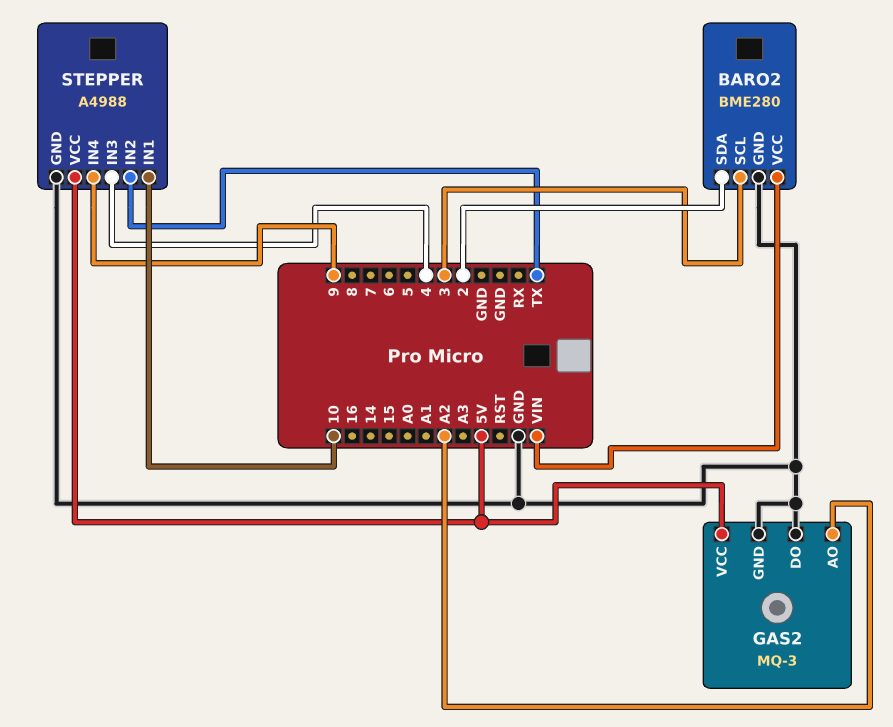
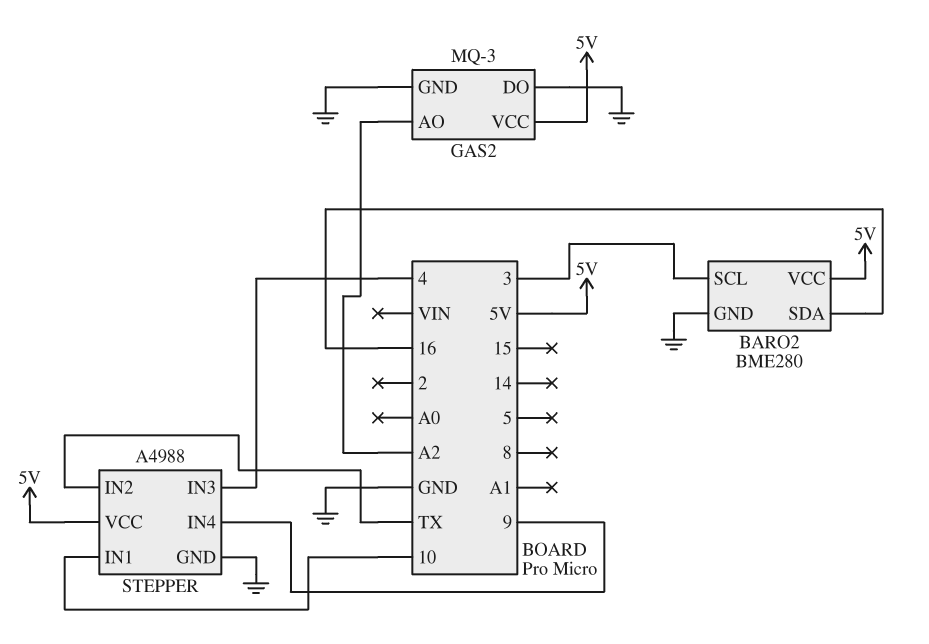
BARO2 pin SDA: 2 -> 16
BARO2 pin VCC: VIN -> 5V

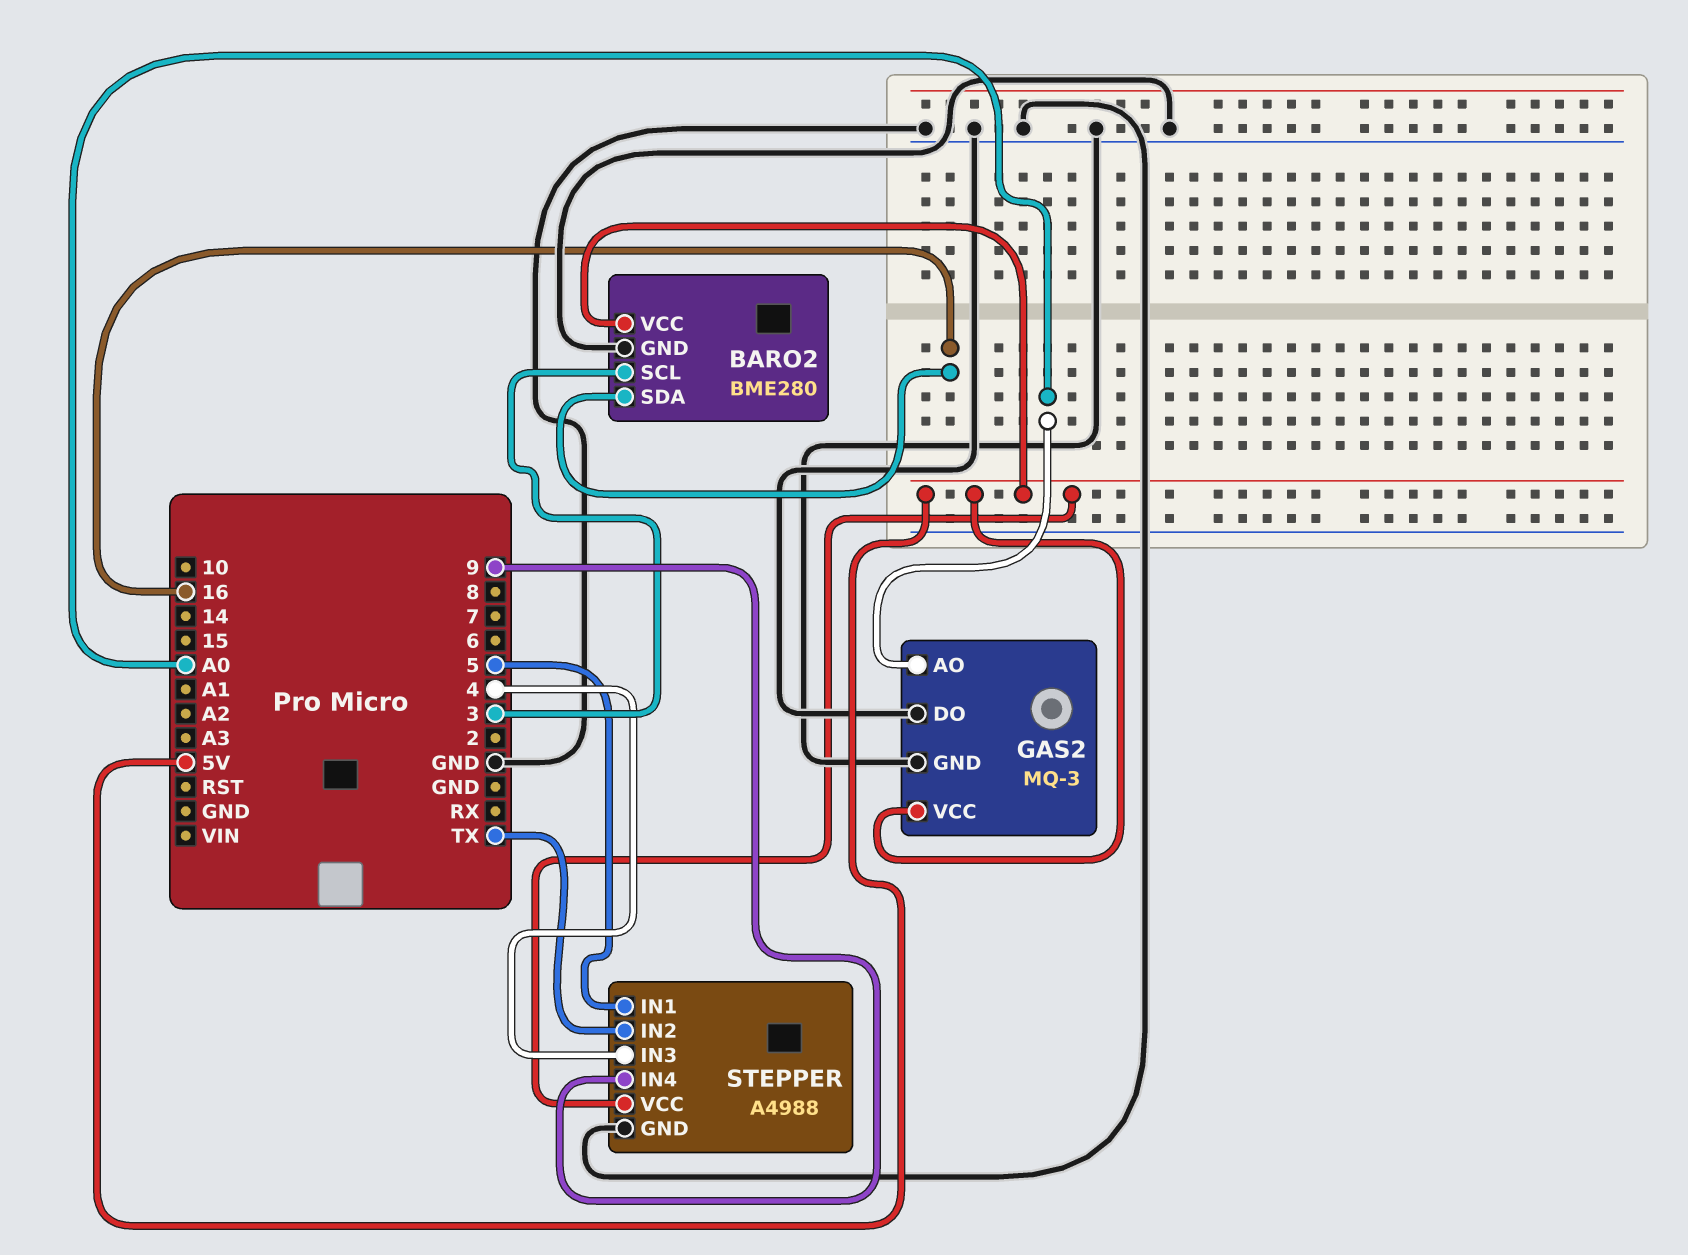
GAS2 pin AO: A2 -> A0
STEPPER pin IN1: 10 -> 5

